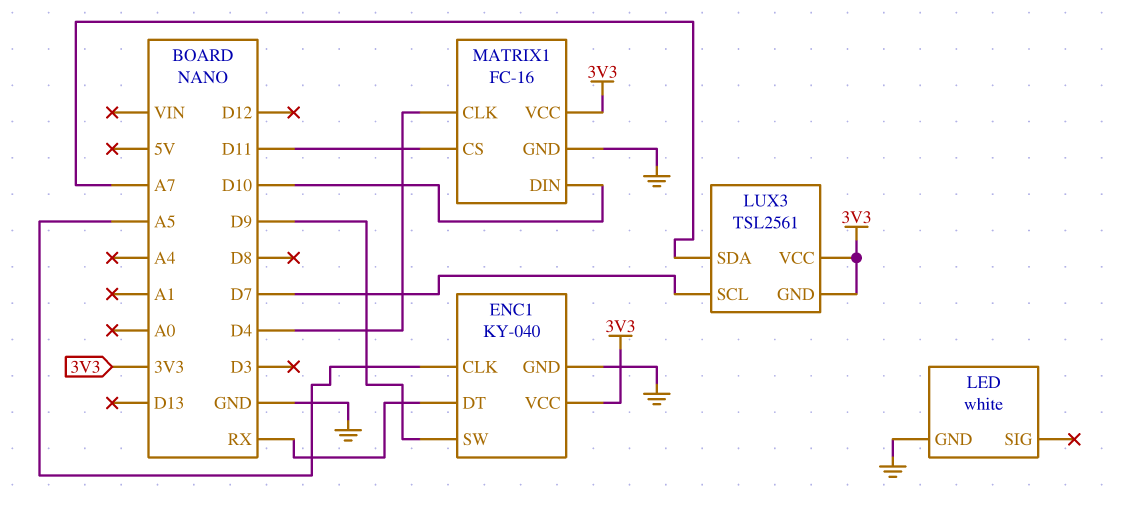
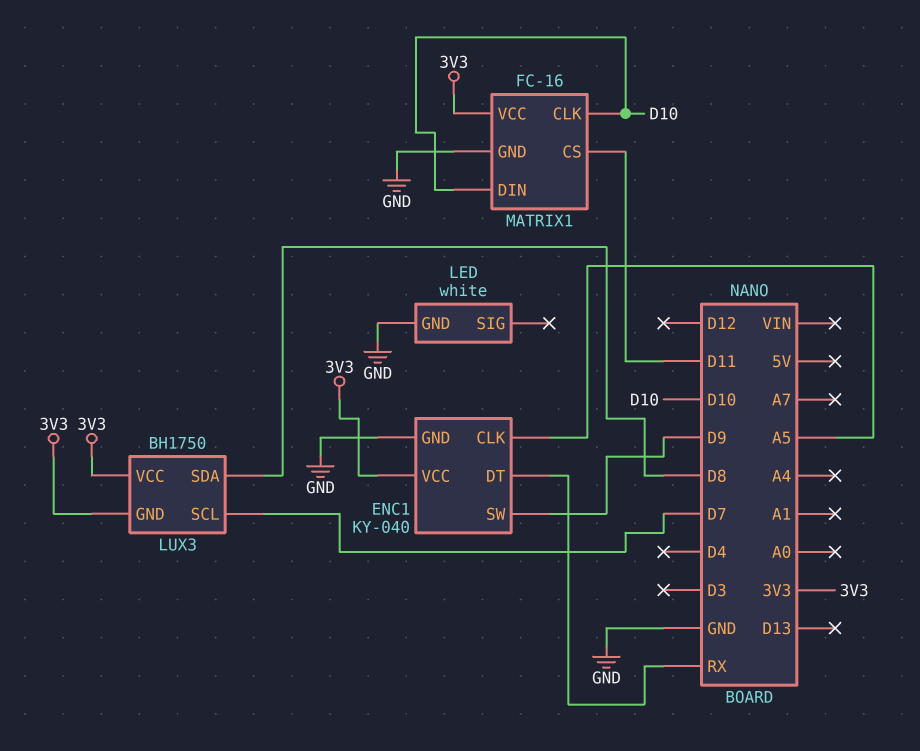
LUX3: TSL2561 -> BH1750
LUX3 pin SDA: A7 -> D8
MATRIX1 pin CLK: D4 -> D10

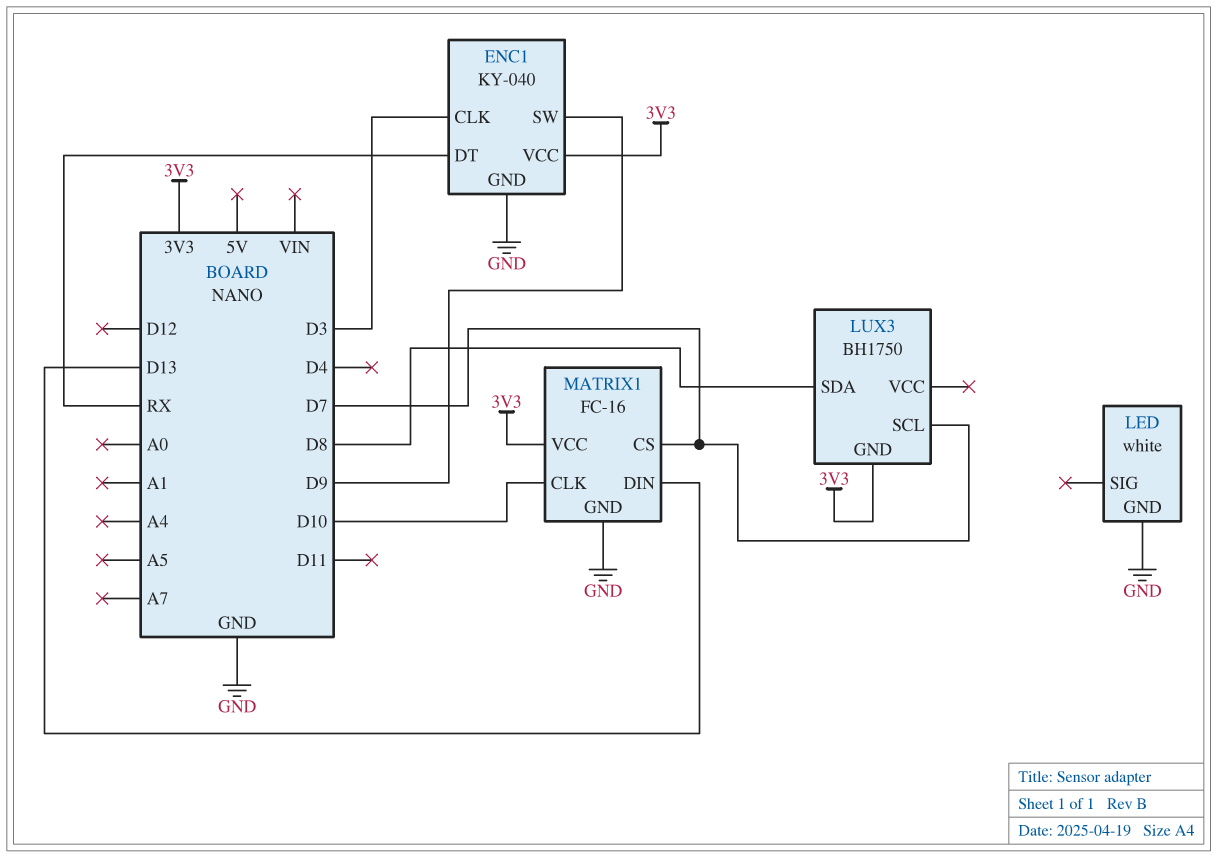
ENC1 pin CLK: A5 -> D3
LUX3 pin VCC: 3V3 -> none
MATRIX1 pin CS: D11 -> D7
MATRIX1 pin DIN: D10 -> D13

